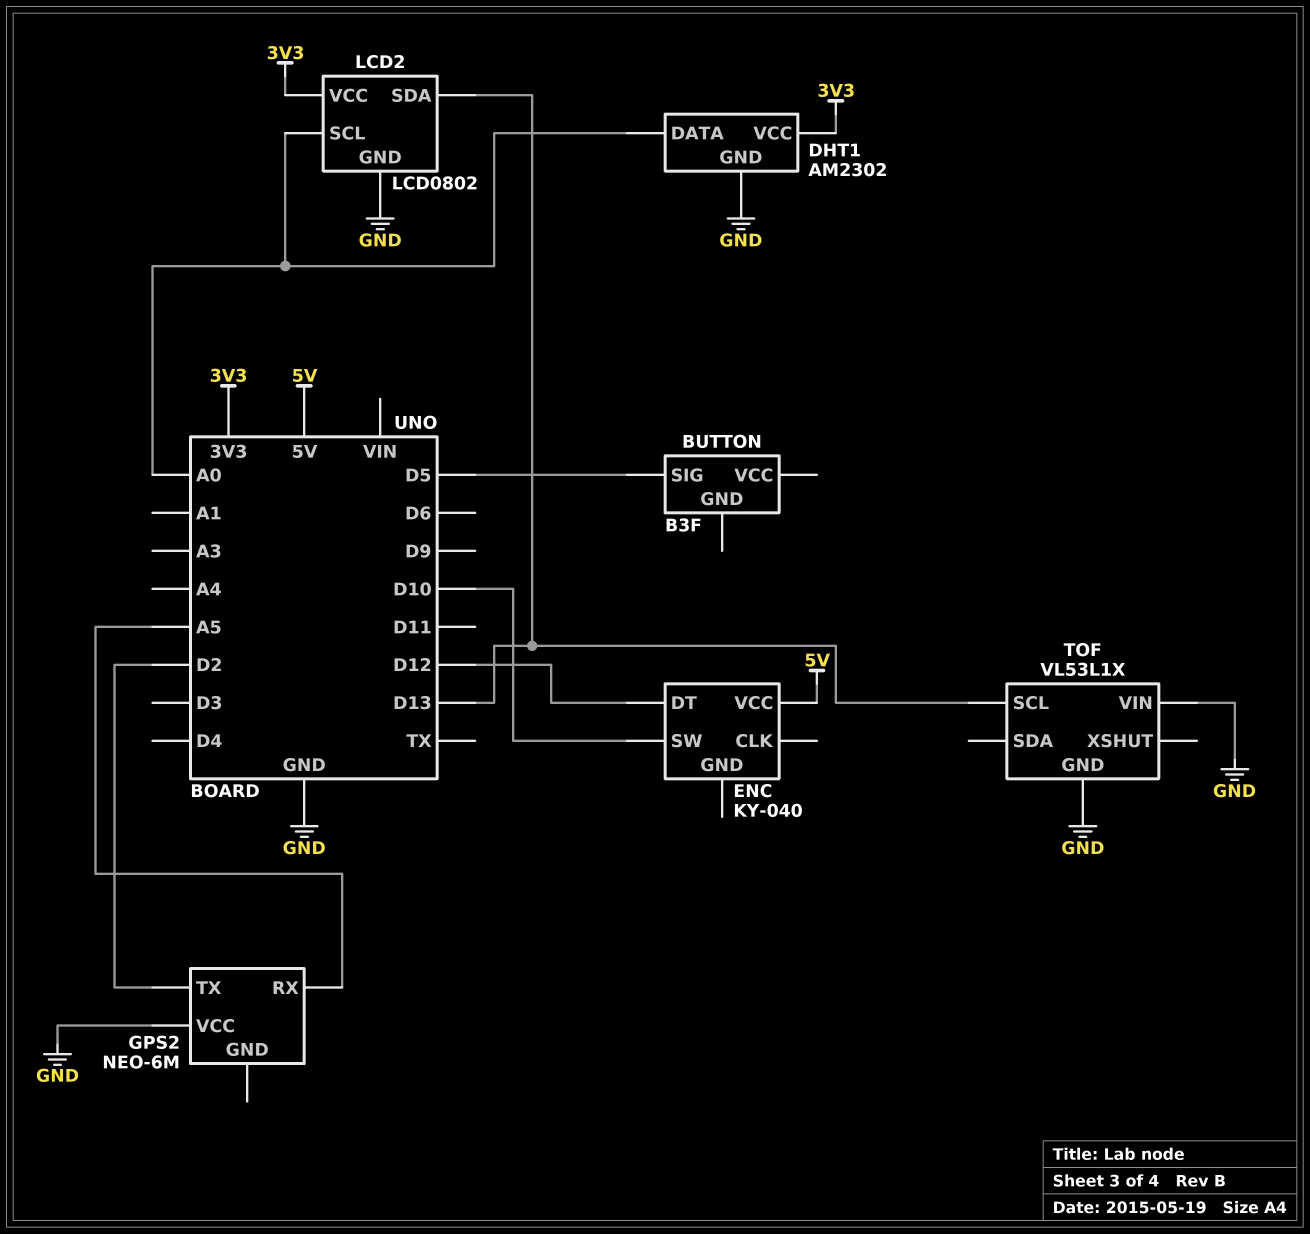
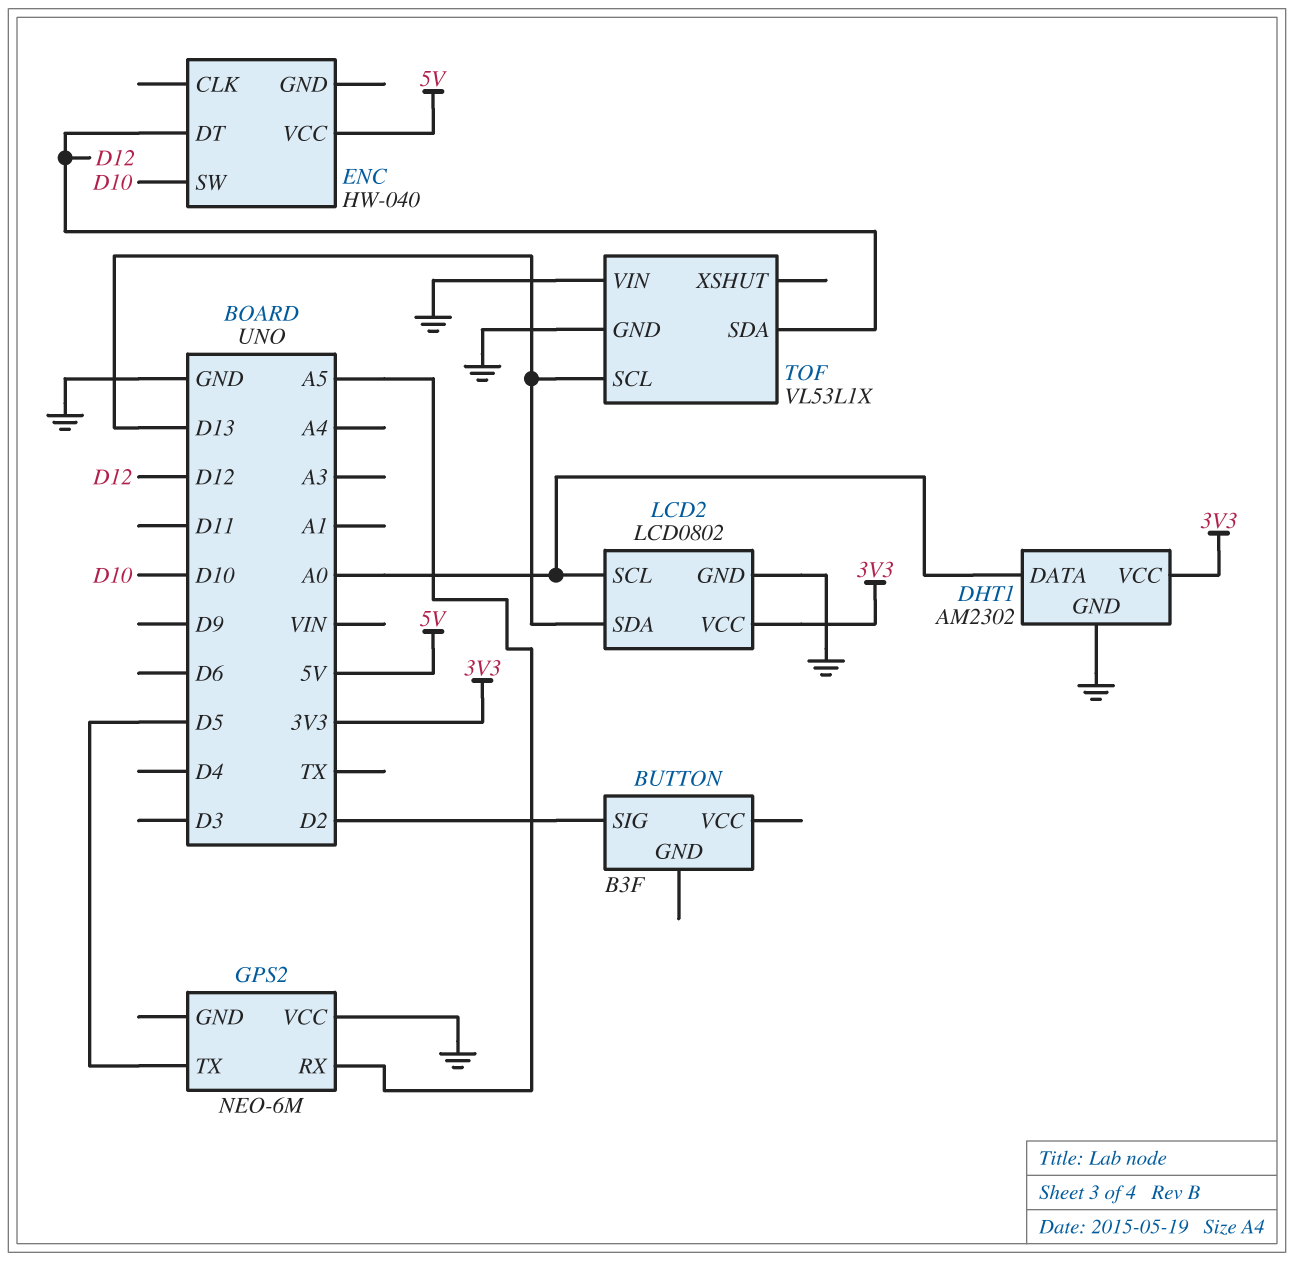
BUTTON pin SIG: D5 -> D2
ENC: KY-040 -> HW-040
GPS2 pin TX: D2 -> D5
TOF pin SDA: none -> D12

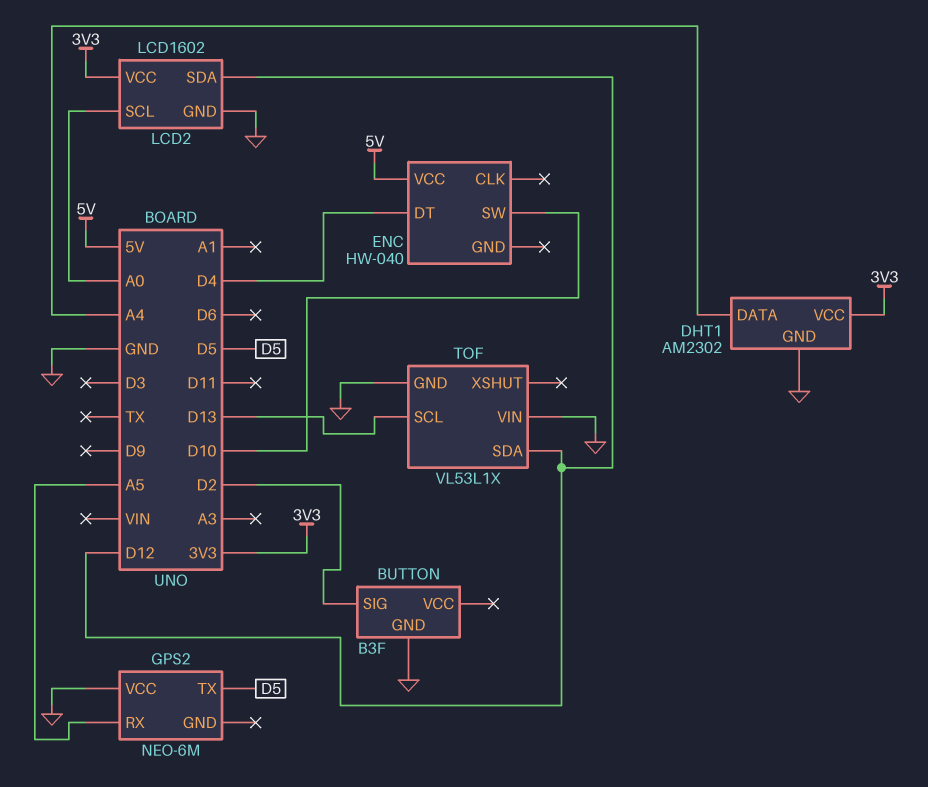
BUTTON pin GND: none -> GND
DHT1 pin DATA: A0 -> A4
ENC pin DT: D12 -> D4
LCD2: LCD0802 -> LCD1602
LCD2 pin SDA: D13 -> D12

